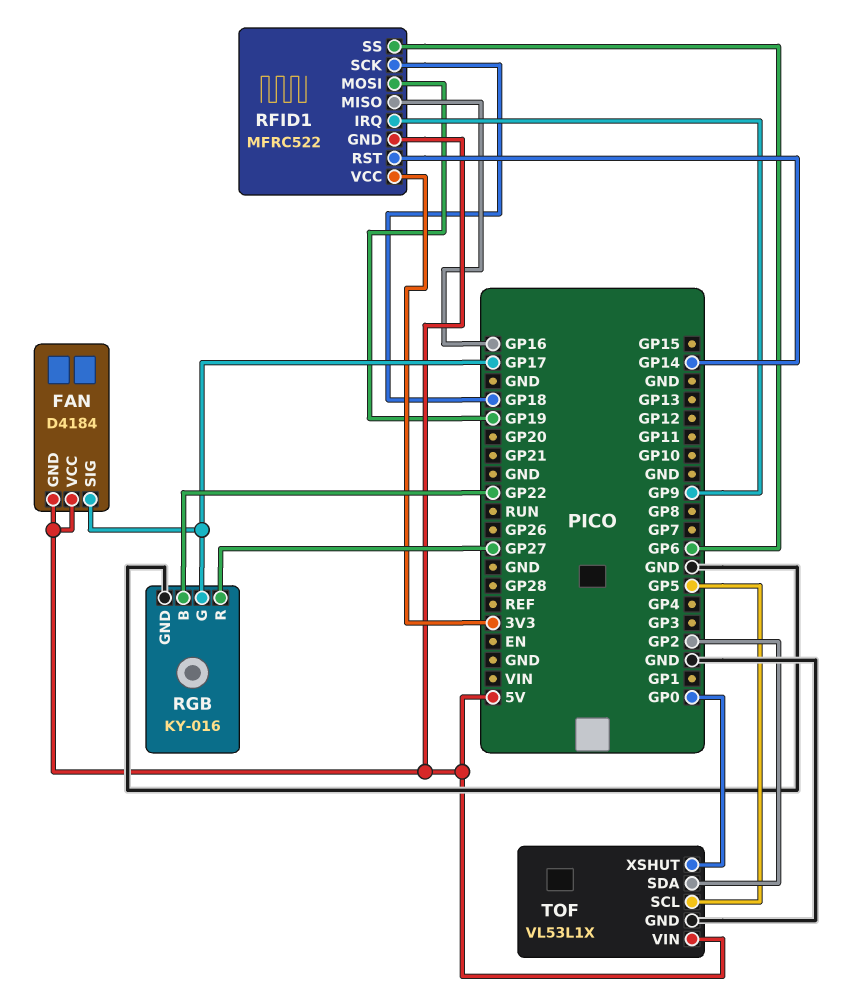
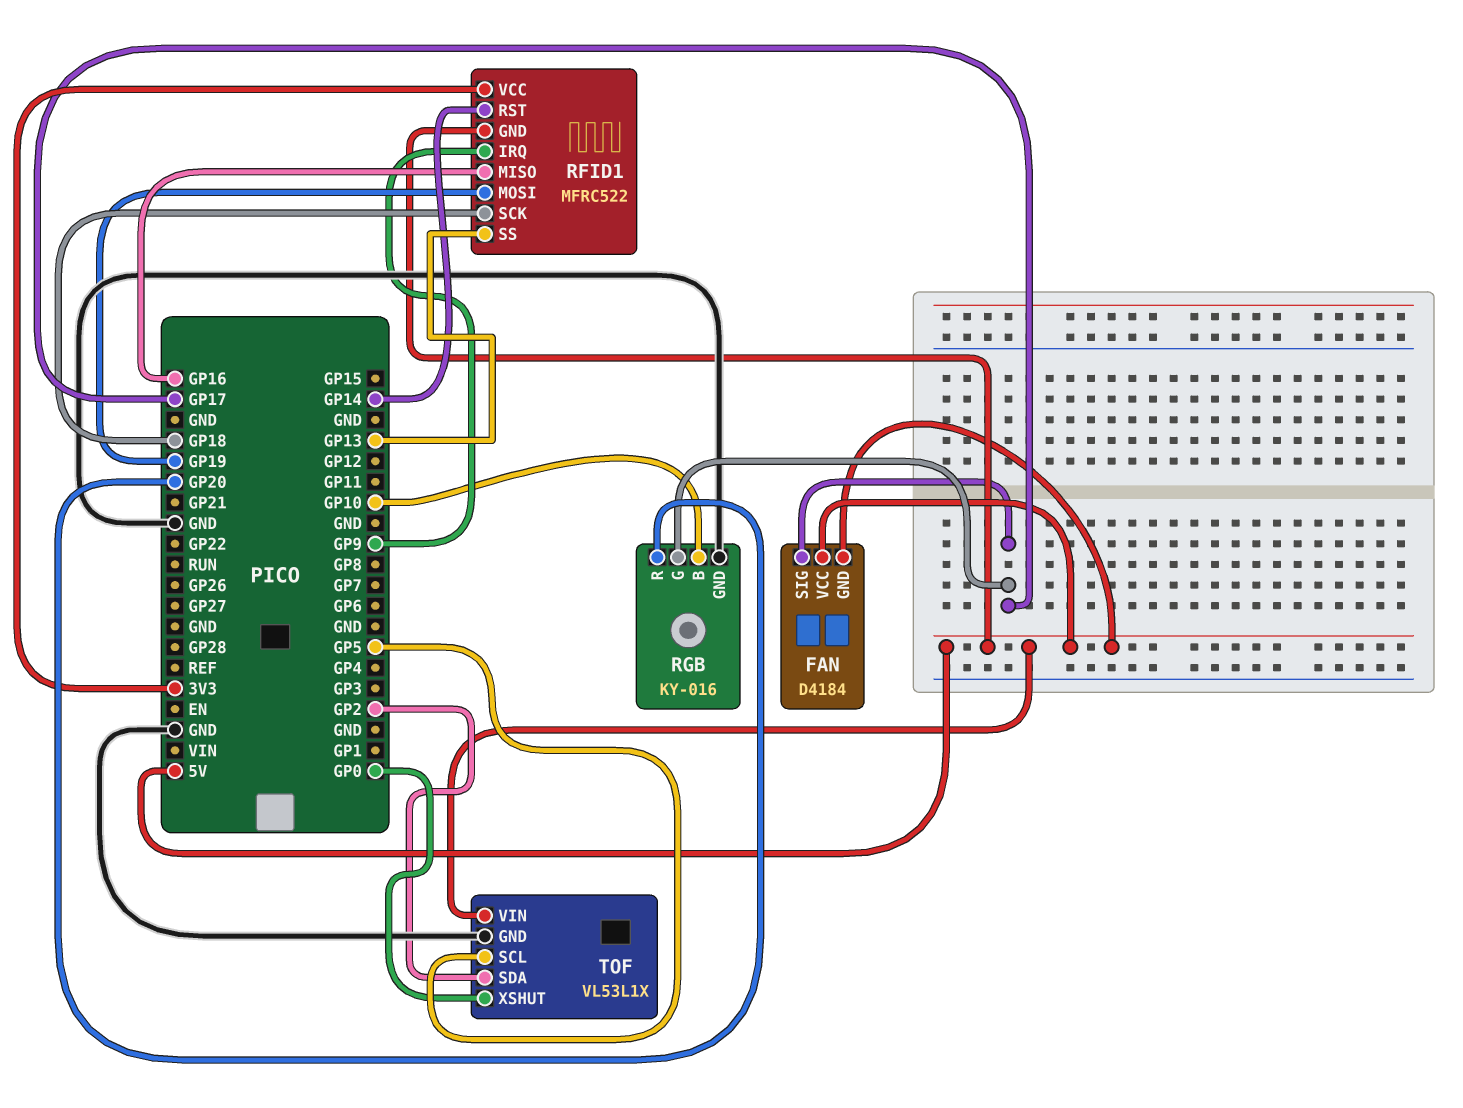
RFID1 pin SS: GP6 -> GP13
RGB pin B: GP22 -> GP10
RGB pin R: GP27 -> GP20

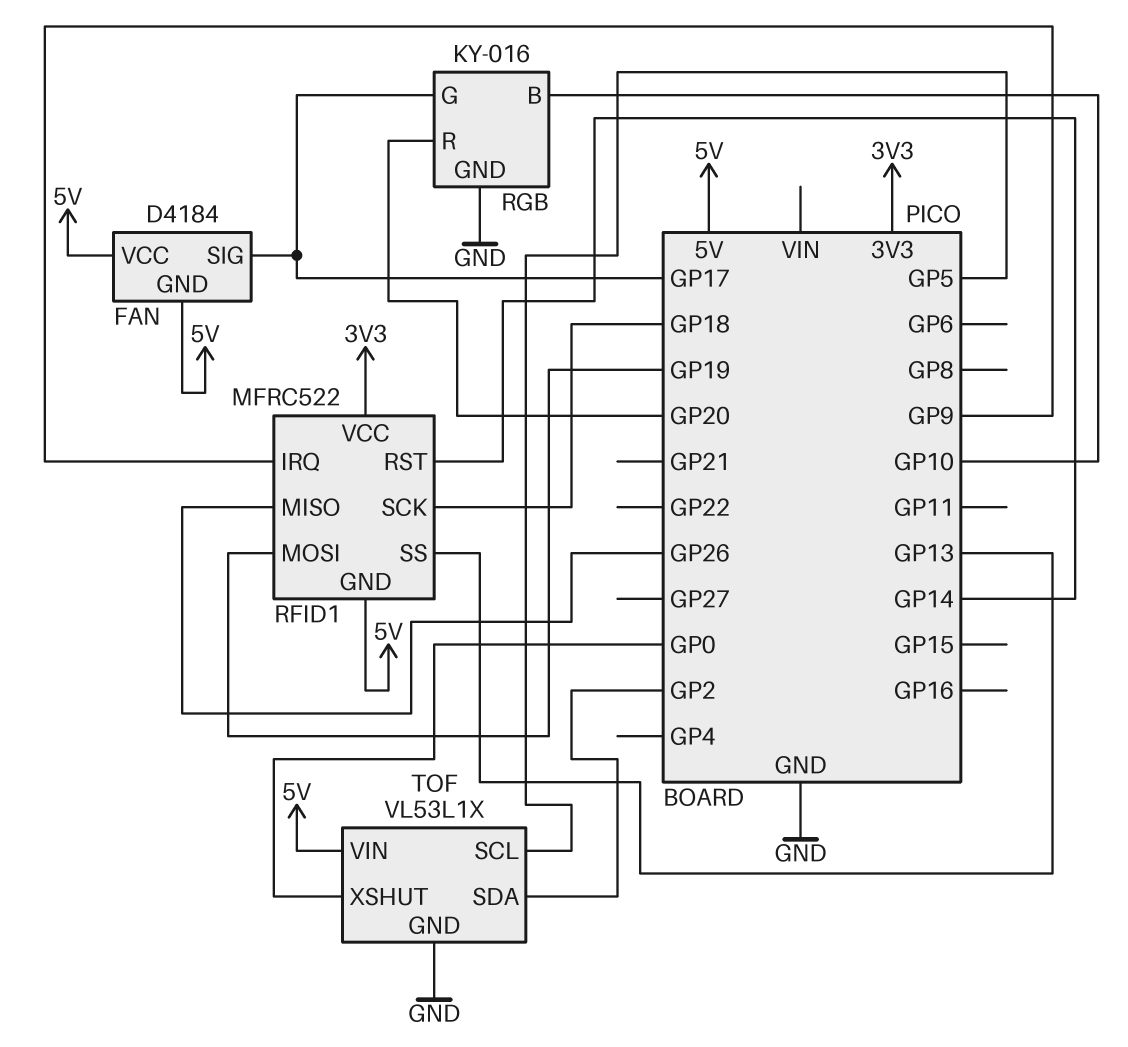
RFID1 pin MISO: GP16 -> GP26

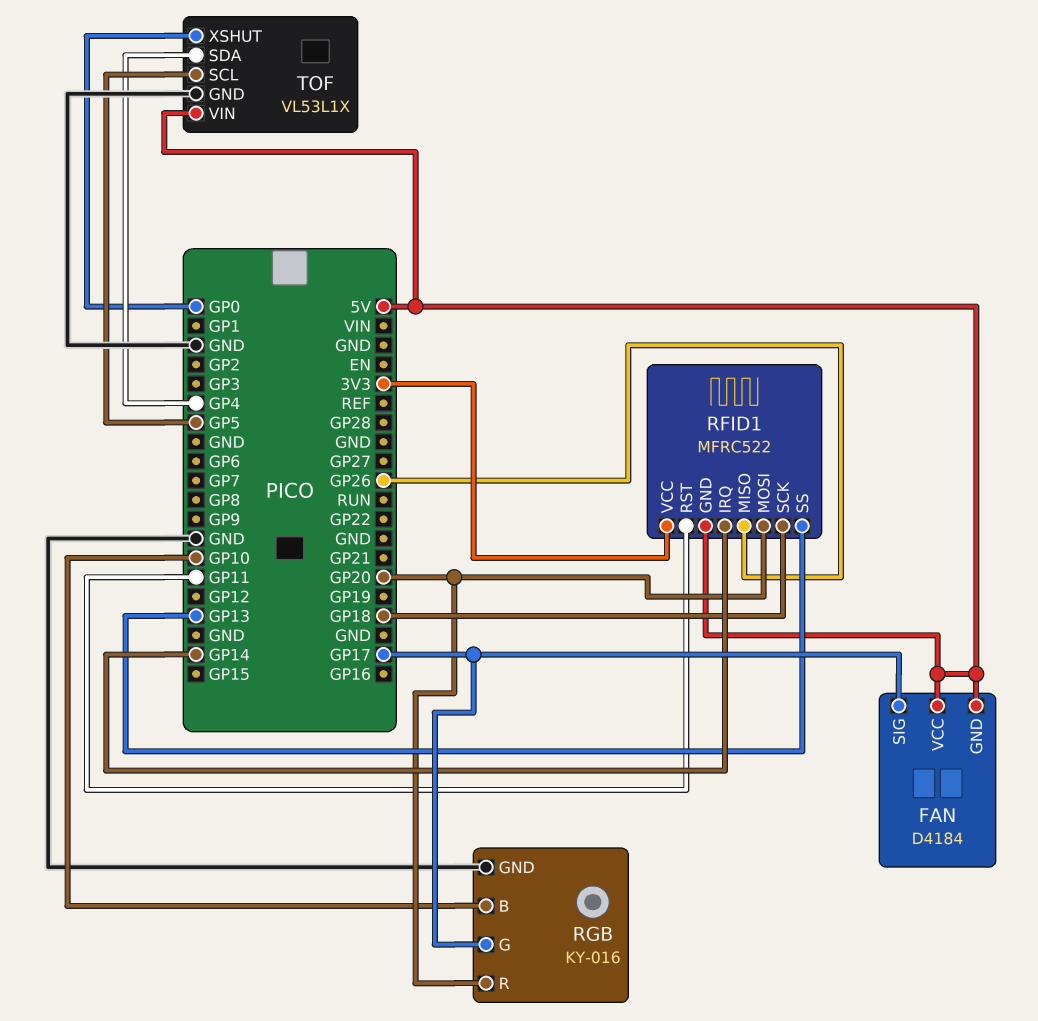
RFID1 pin IRQ: GP9 -> GP14
RFID1 pin MOSI: GP19 -> GP20
RFID1 pin RST: GP14 -> GP11
TOF pin SDA: GP2 -> GP4

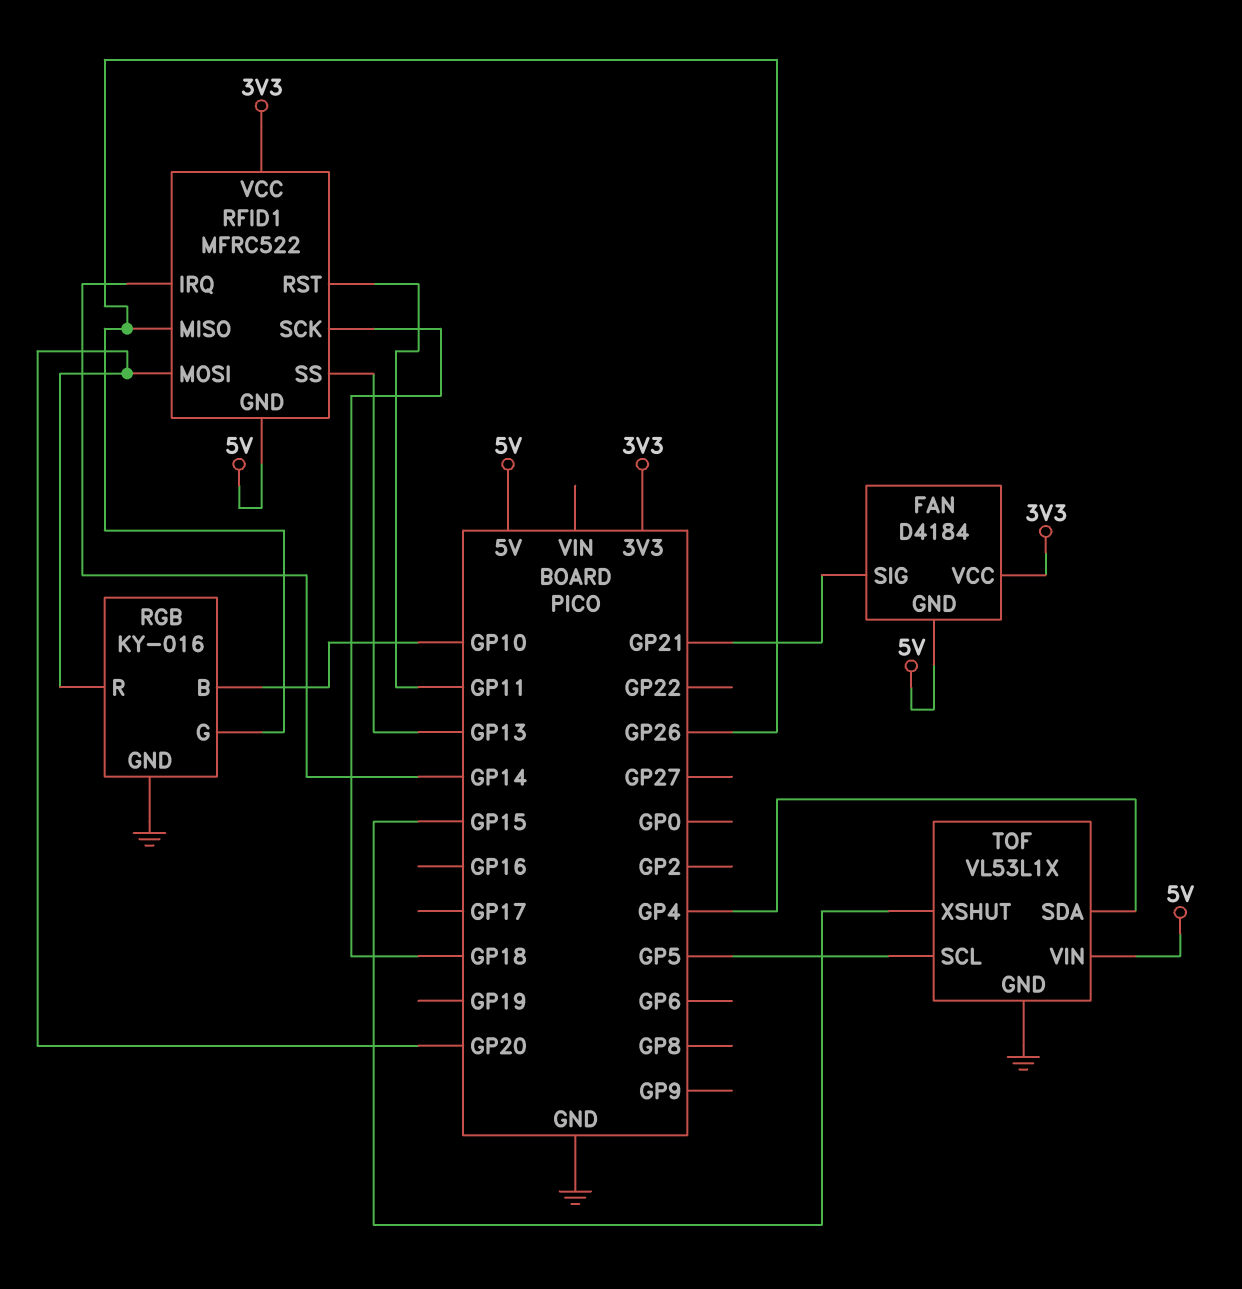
FAN pin SIG: GP17 -> GP21
FAN pin VCC: 5V -> 3V3
RGB pin G: GP17 -> GP26
TOF pin XSHUT: GP0 -> GP15

